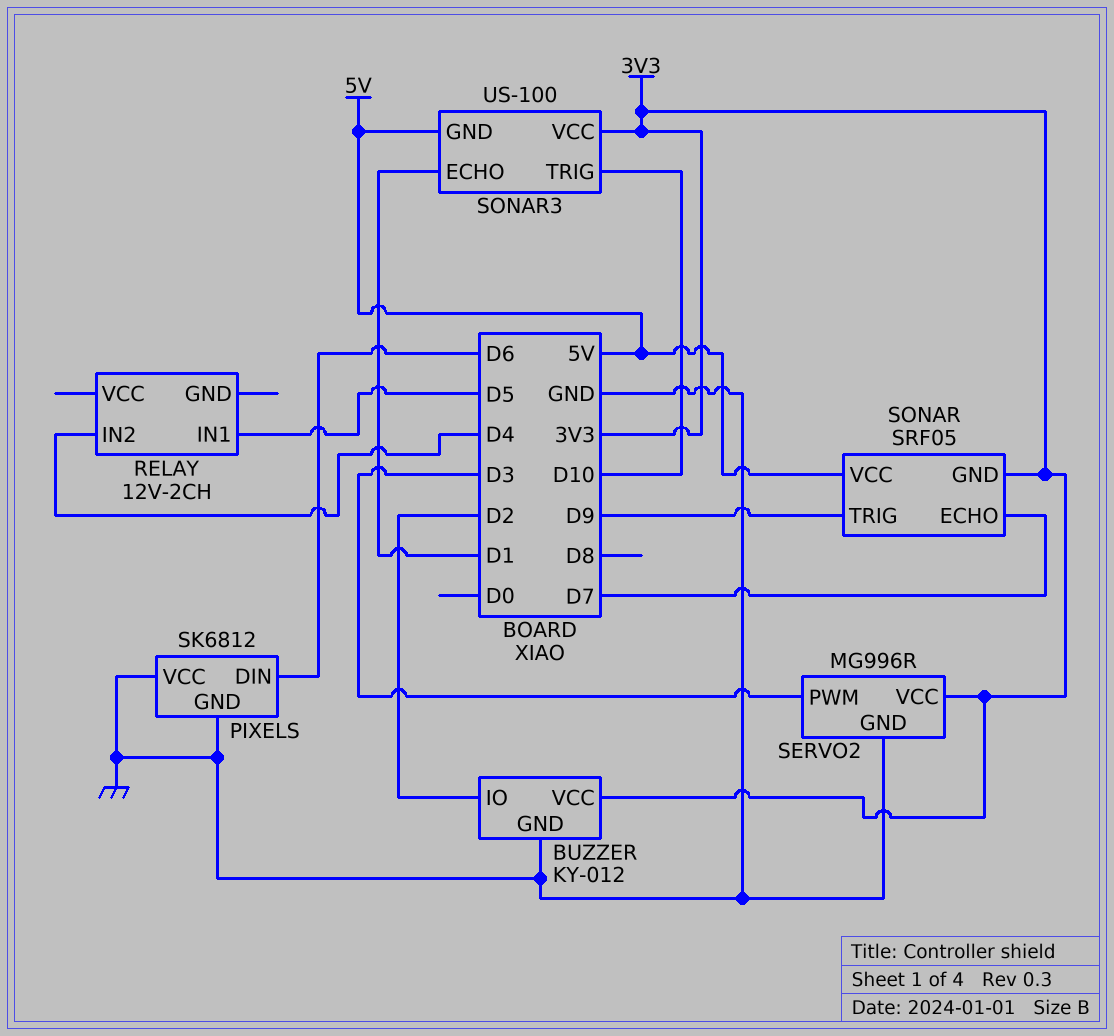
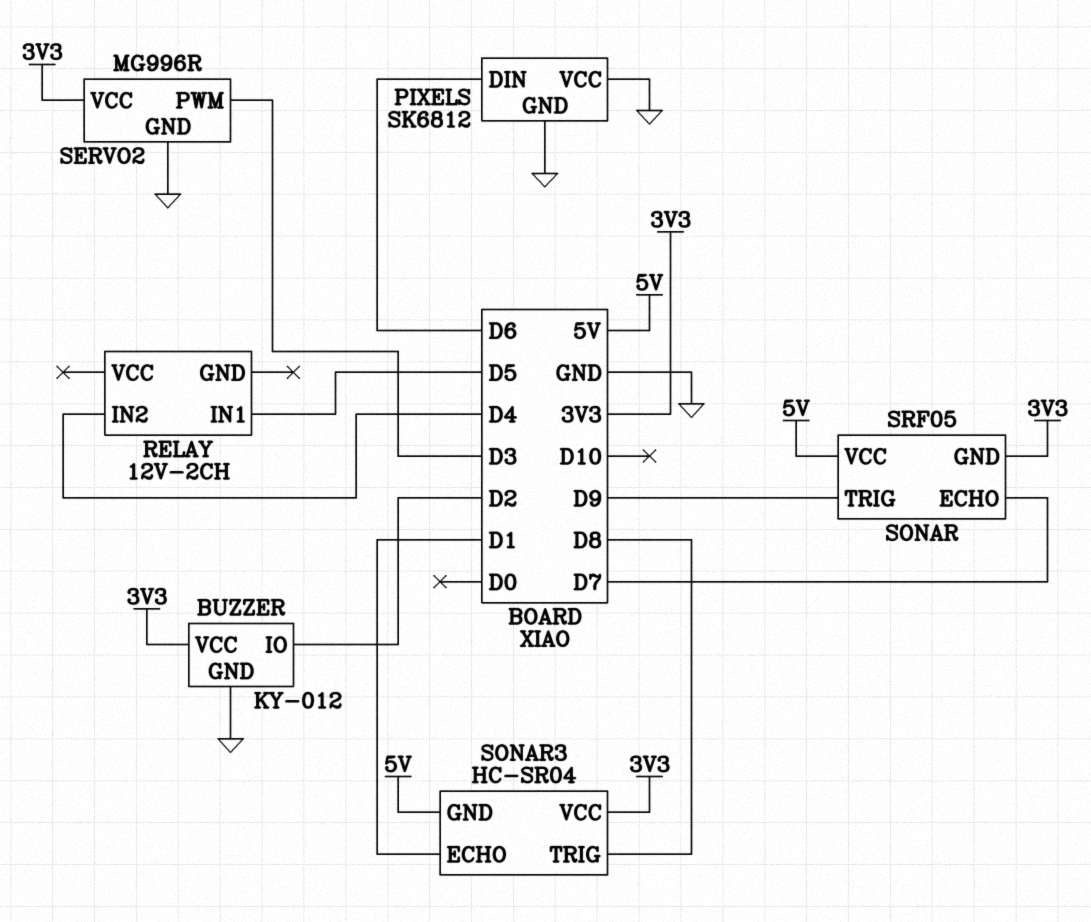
SONAR3: US-100 -> HC-SR04
SONAR3 pin TRIG: D10 -> D8

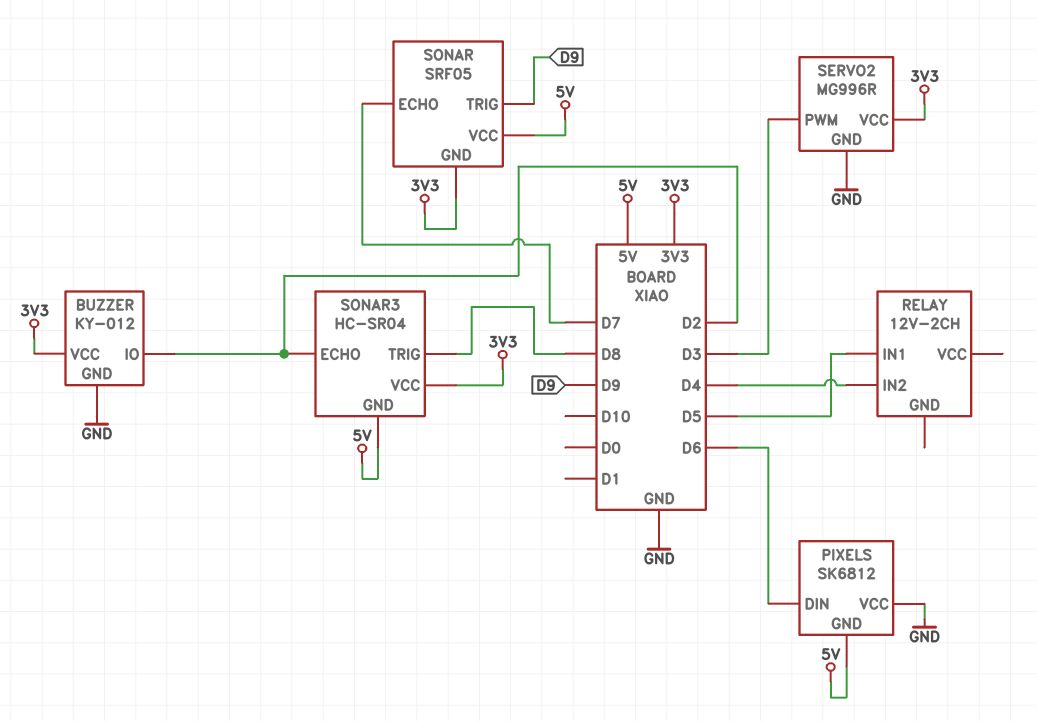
PIXELS pin GND: GND -> 5V
SONAR3 pin ECHO: D1 -> D2

